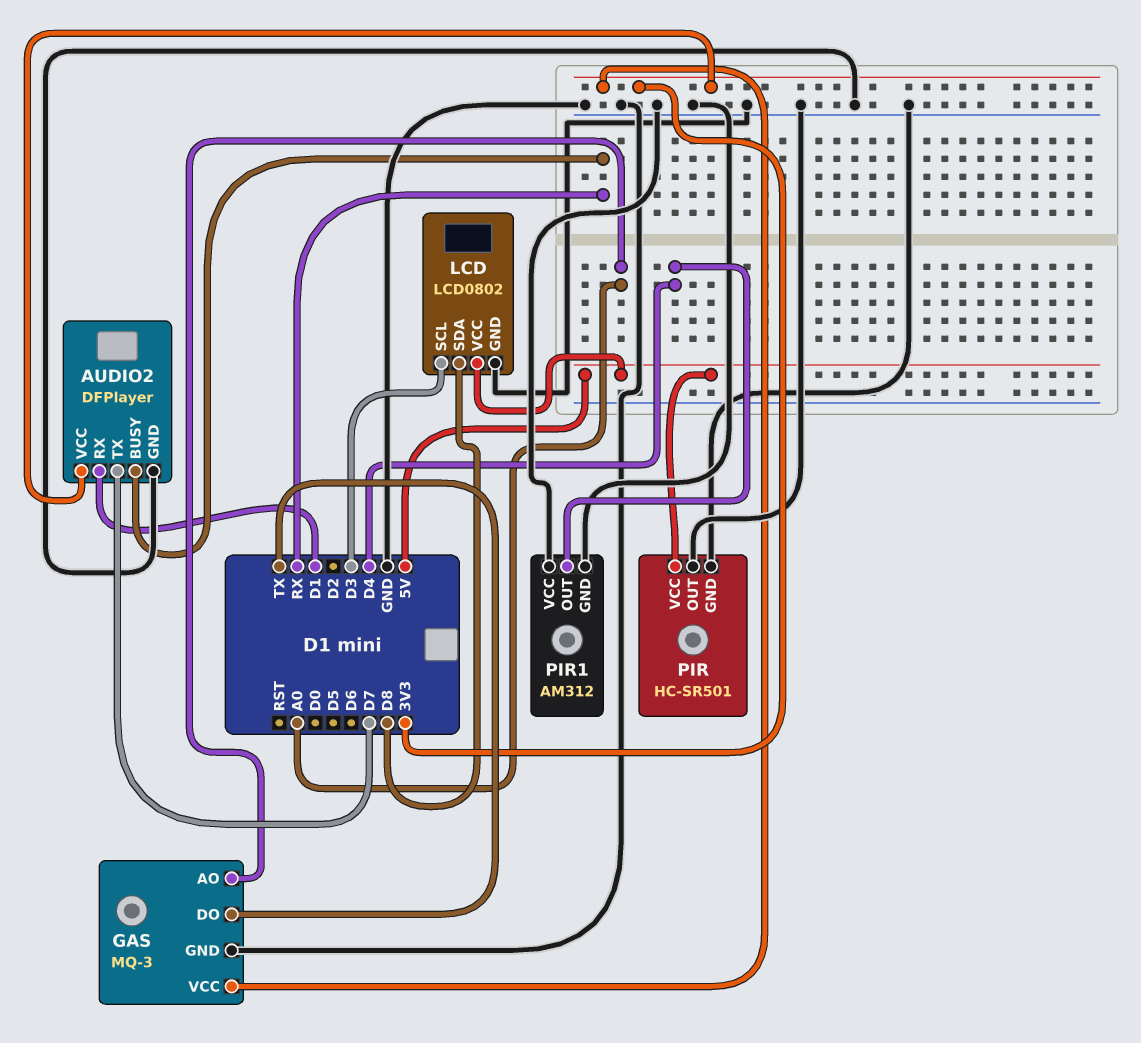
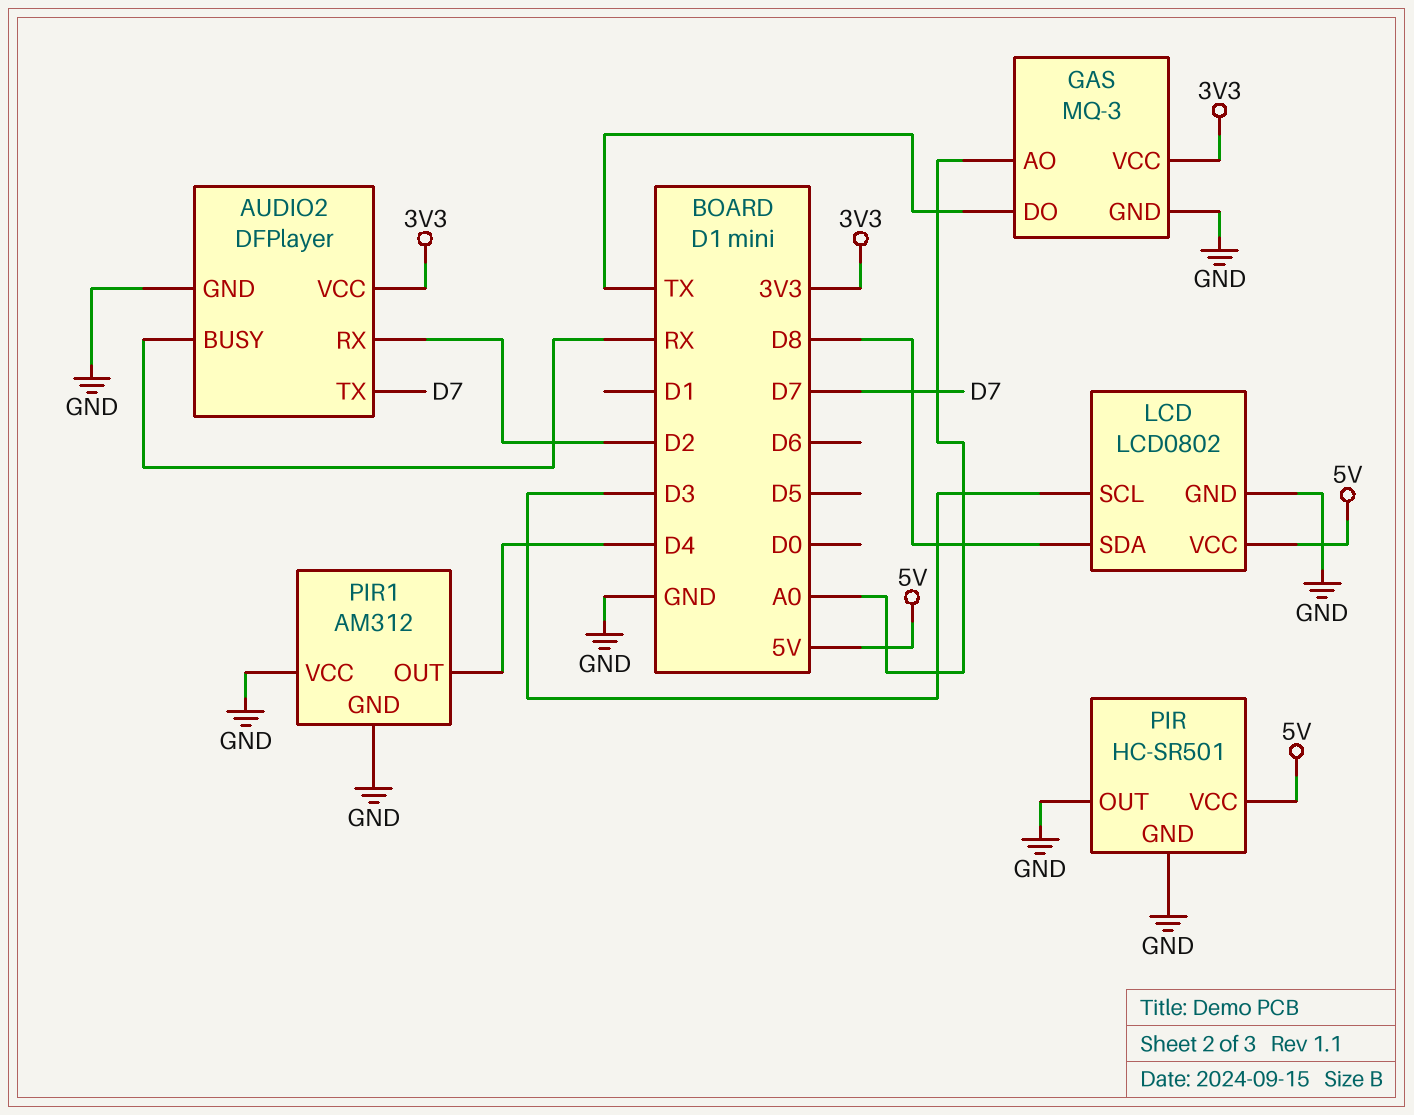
AUDIO2 pin RX: D1 -> D2

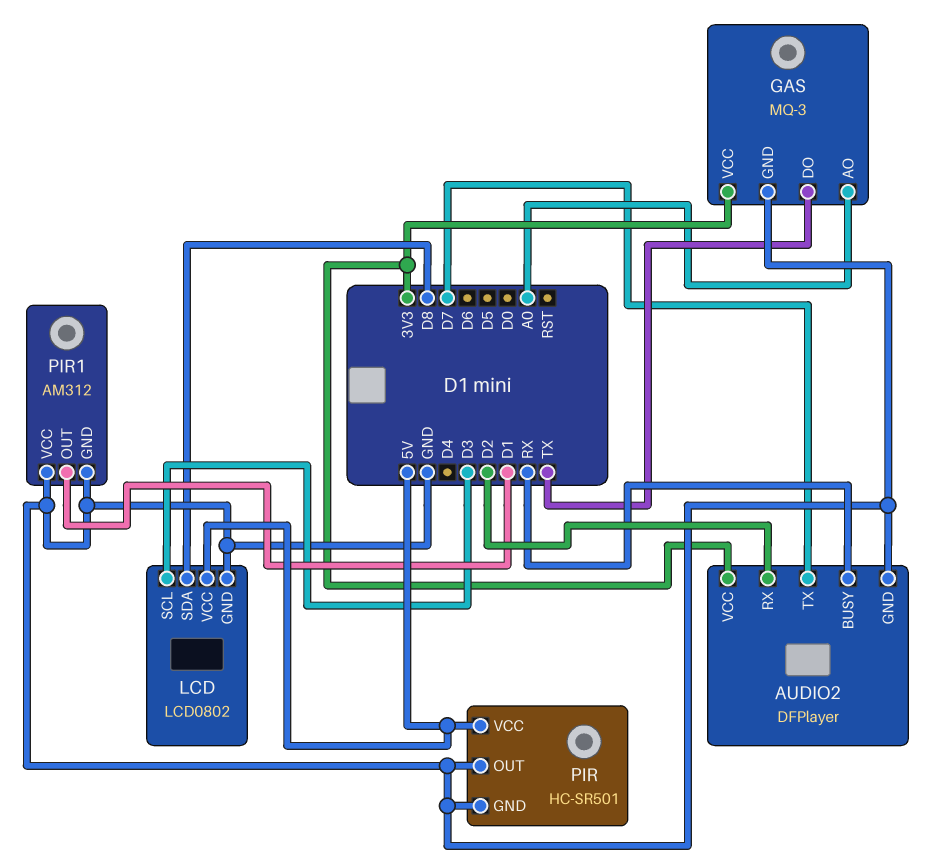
PIR1 pin OUT: D4 -> D1

